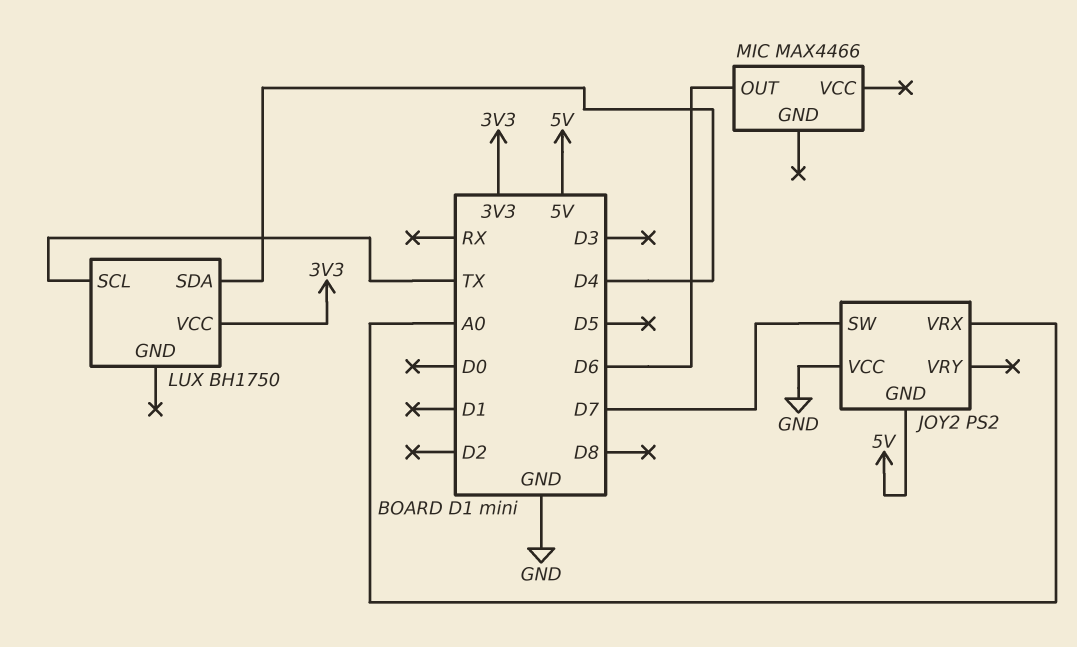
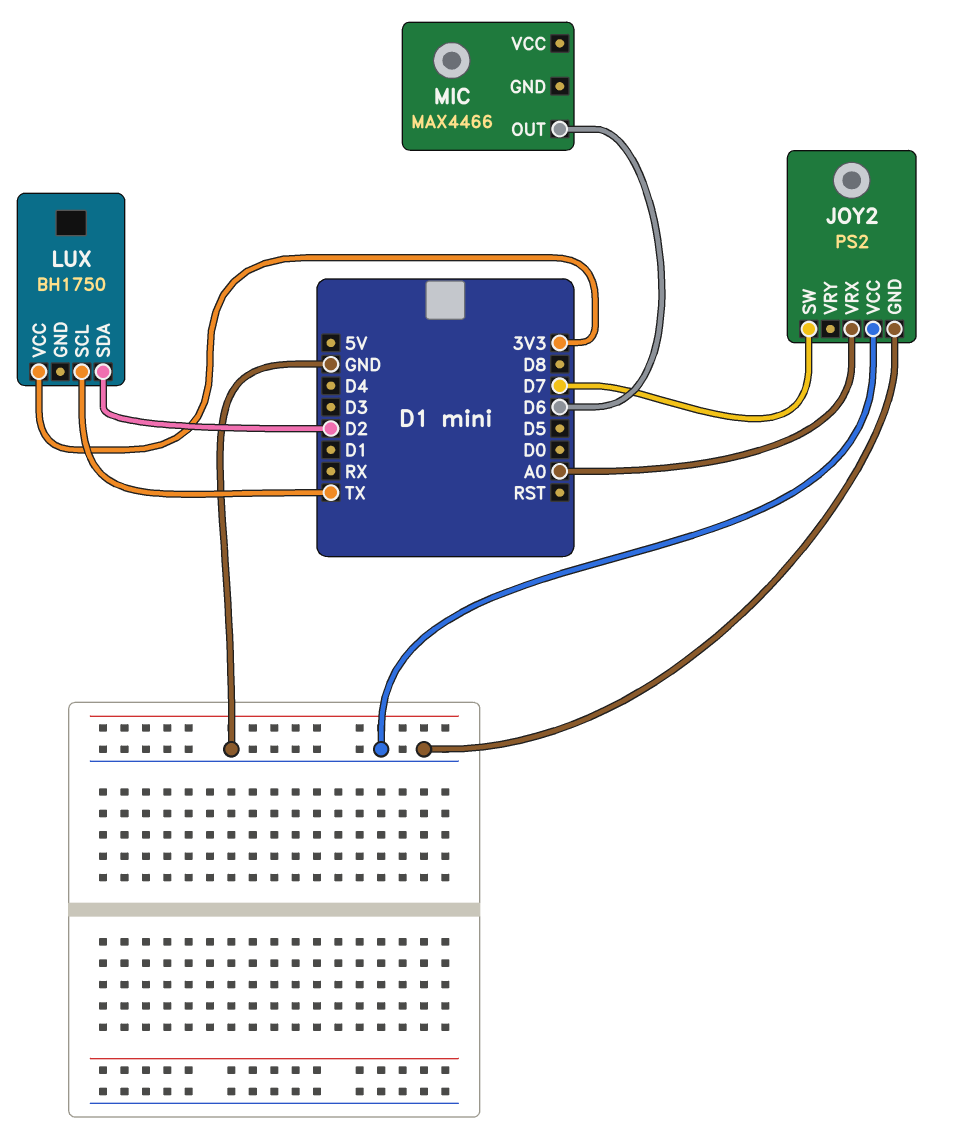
JOY2 pin GND: 5V -> GND
LUX pin SDA: D4 -> D2

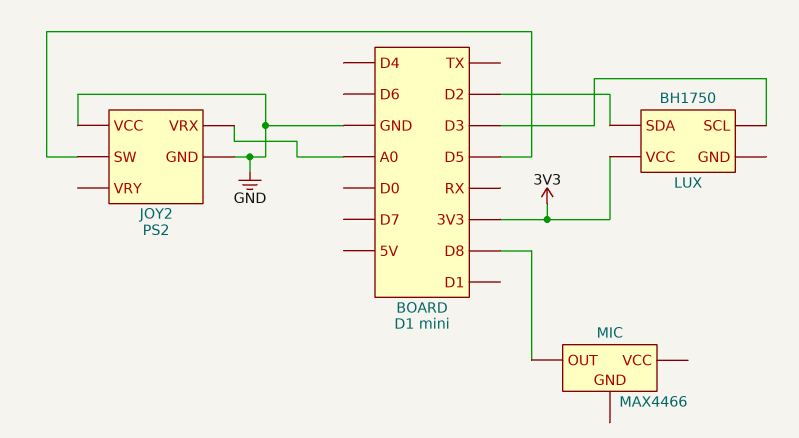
JOY2 pin SW: D7 -> D5
LUX pin SCL: TX -> D3
MIC pin OUT: D6 -> D8

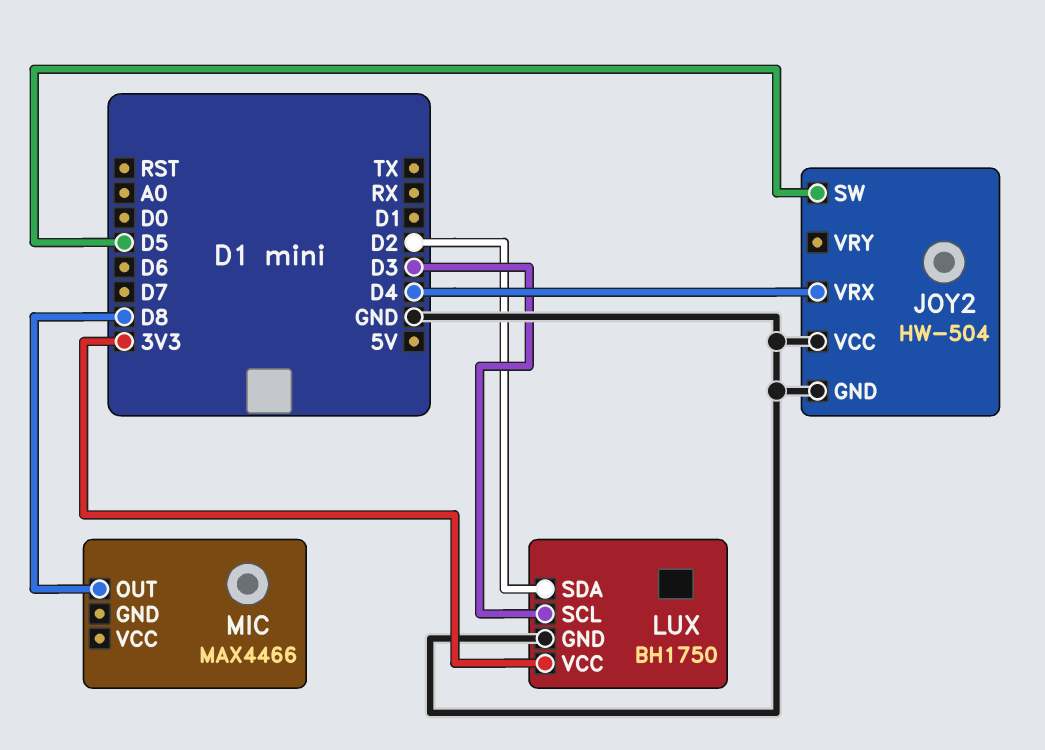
JOY2: PS2 -> HW-504
JOY2 pin VRX: A0 -> D4
LUX pin GND: none -> GND

